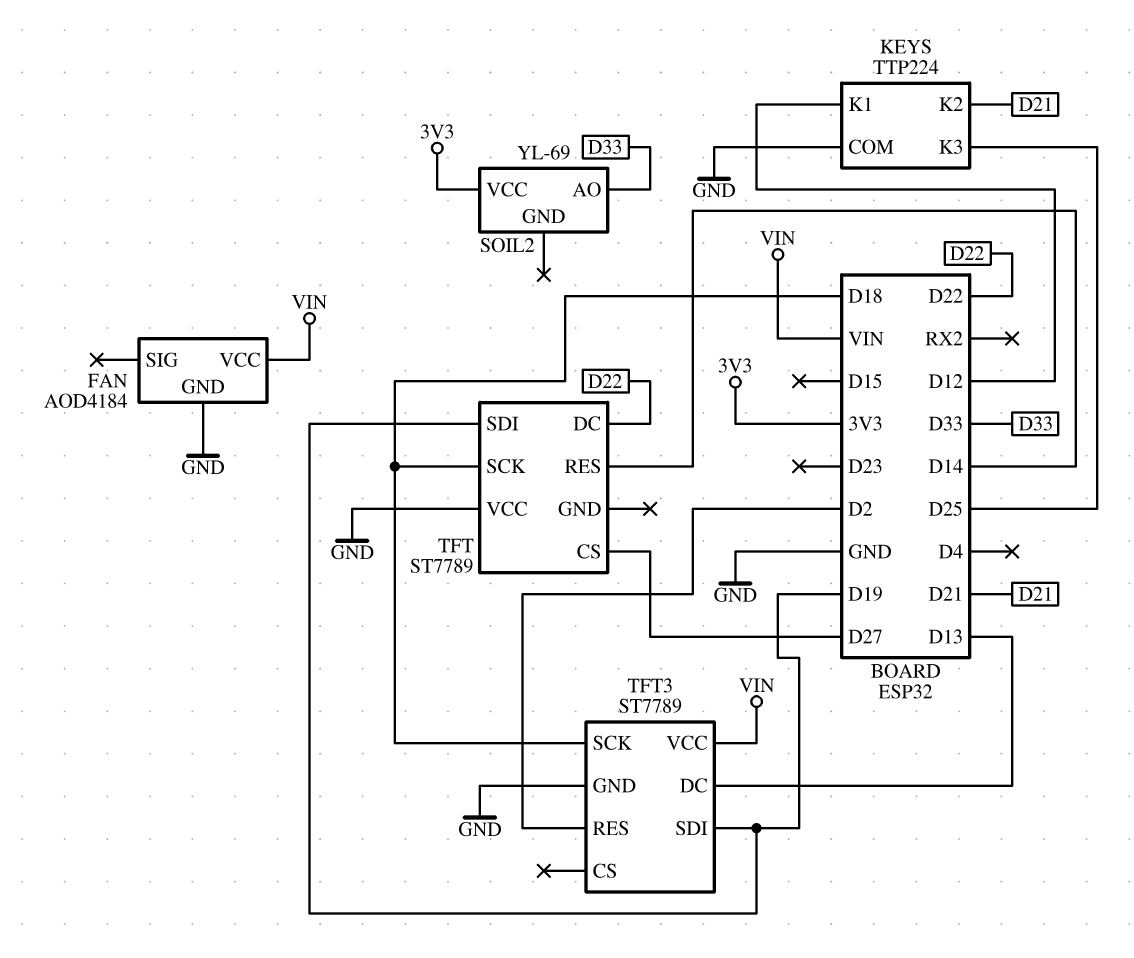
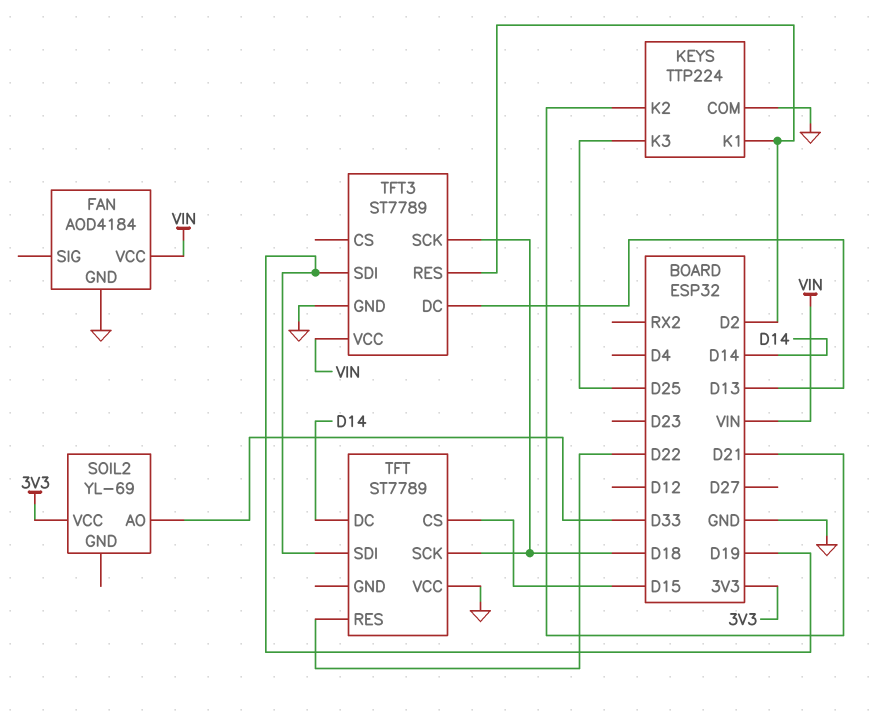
KEYS pin K1: D12 -> D2
TFT pin CS: D27 -> D15
TFT pin DC: D22 -> D14
TFT pin RES: D14 -> D22

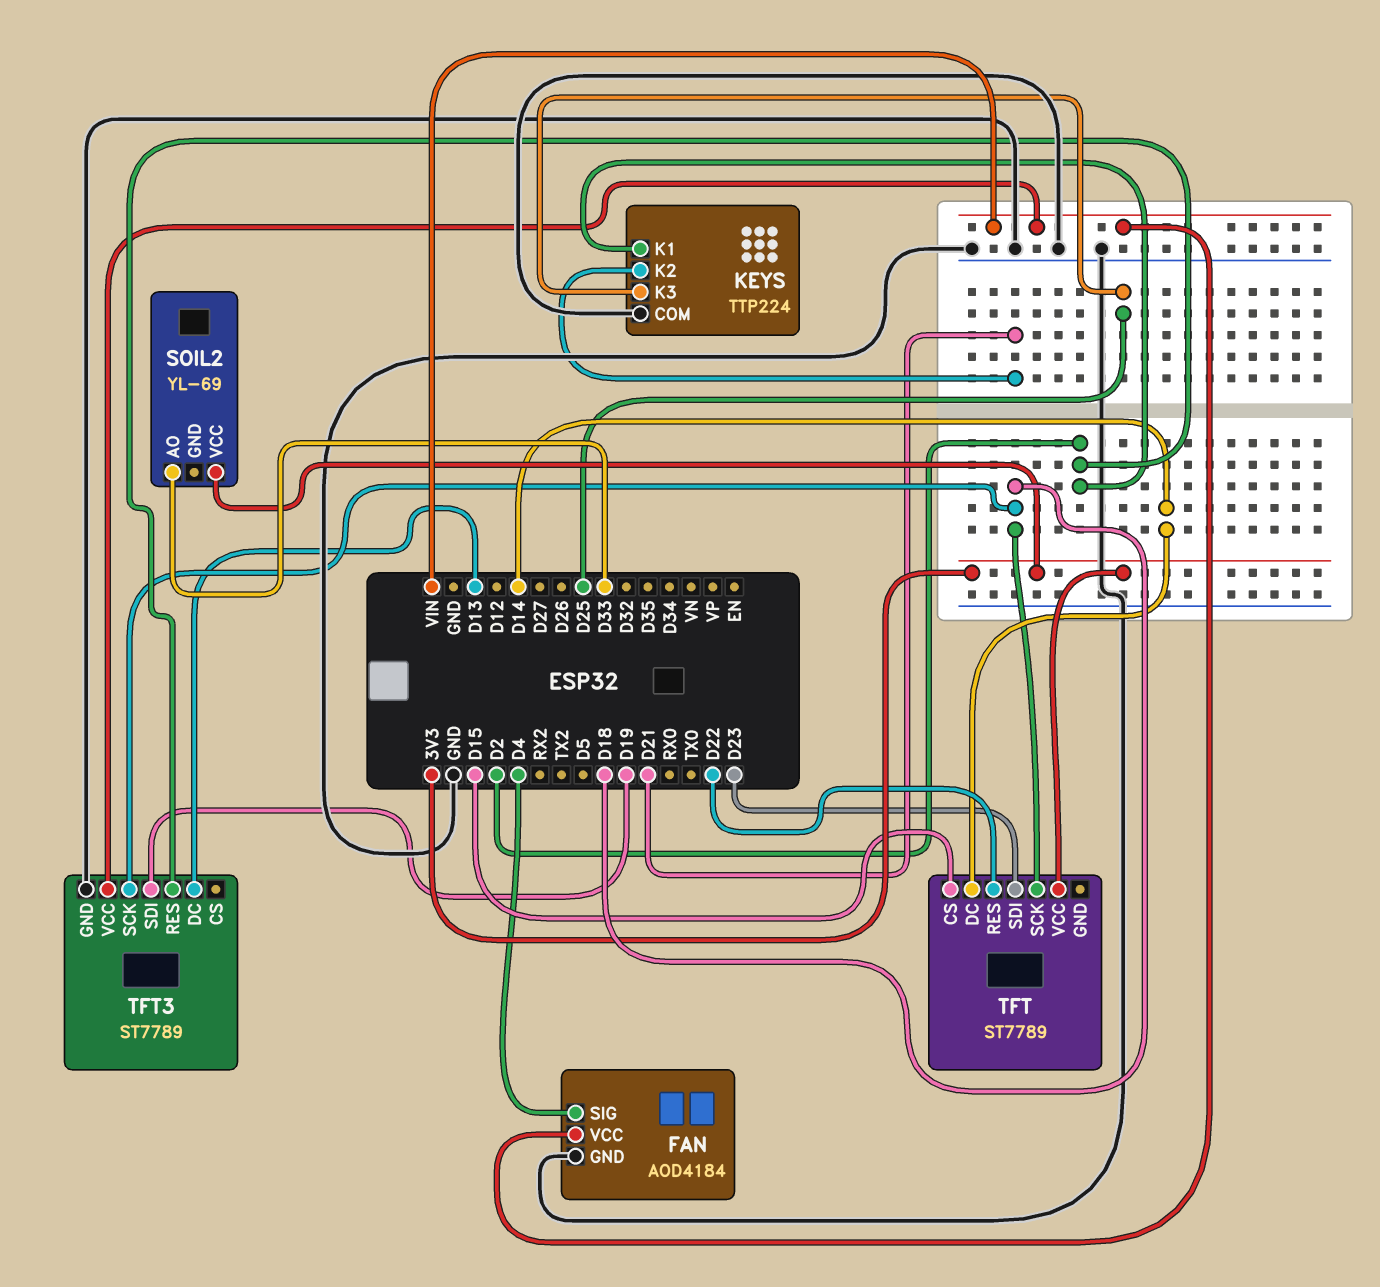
FAN pin SIG: none -> D4
TFT pin SDI: D19 -> D23
TFT pin VCC: GND -> 3V3

